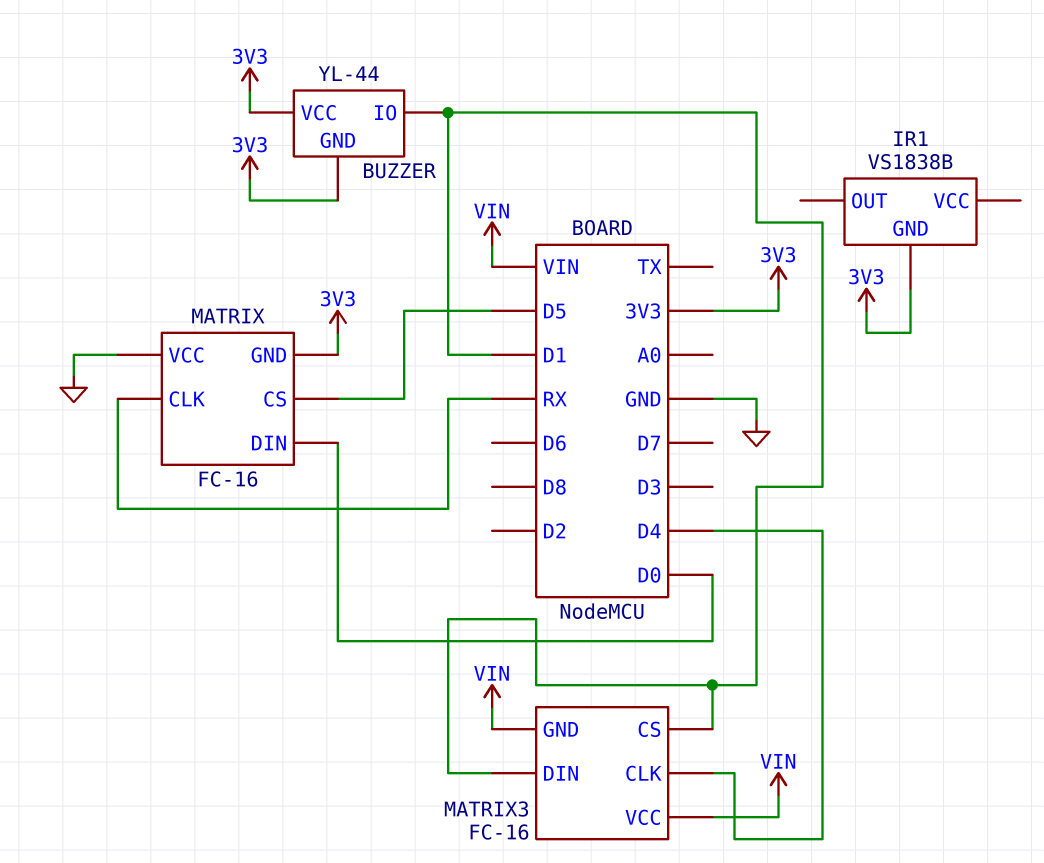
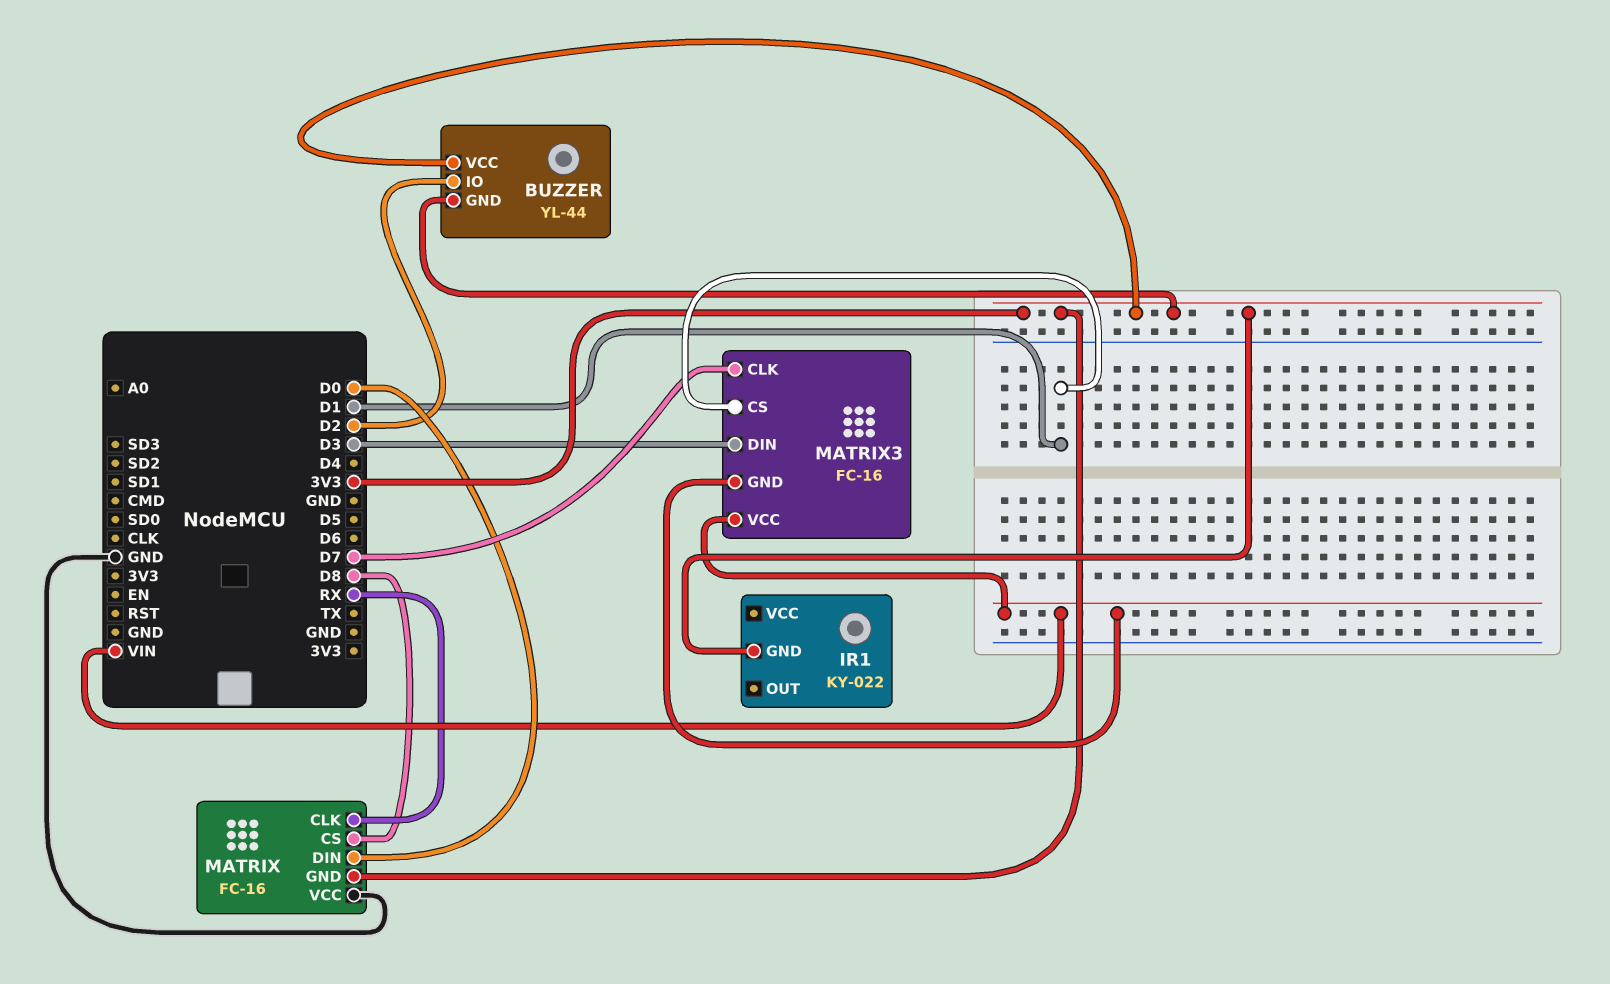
BUZZER pin IO: D1 -> D2
IR1: VS1838B -> KY-022
MATRIX pin CS: D5 -> D8
MATRIX3 pin CLK: D4 -> D7
MATRIX3 pin DIN: D1 -> D3

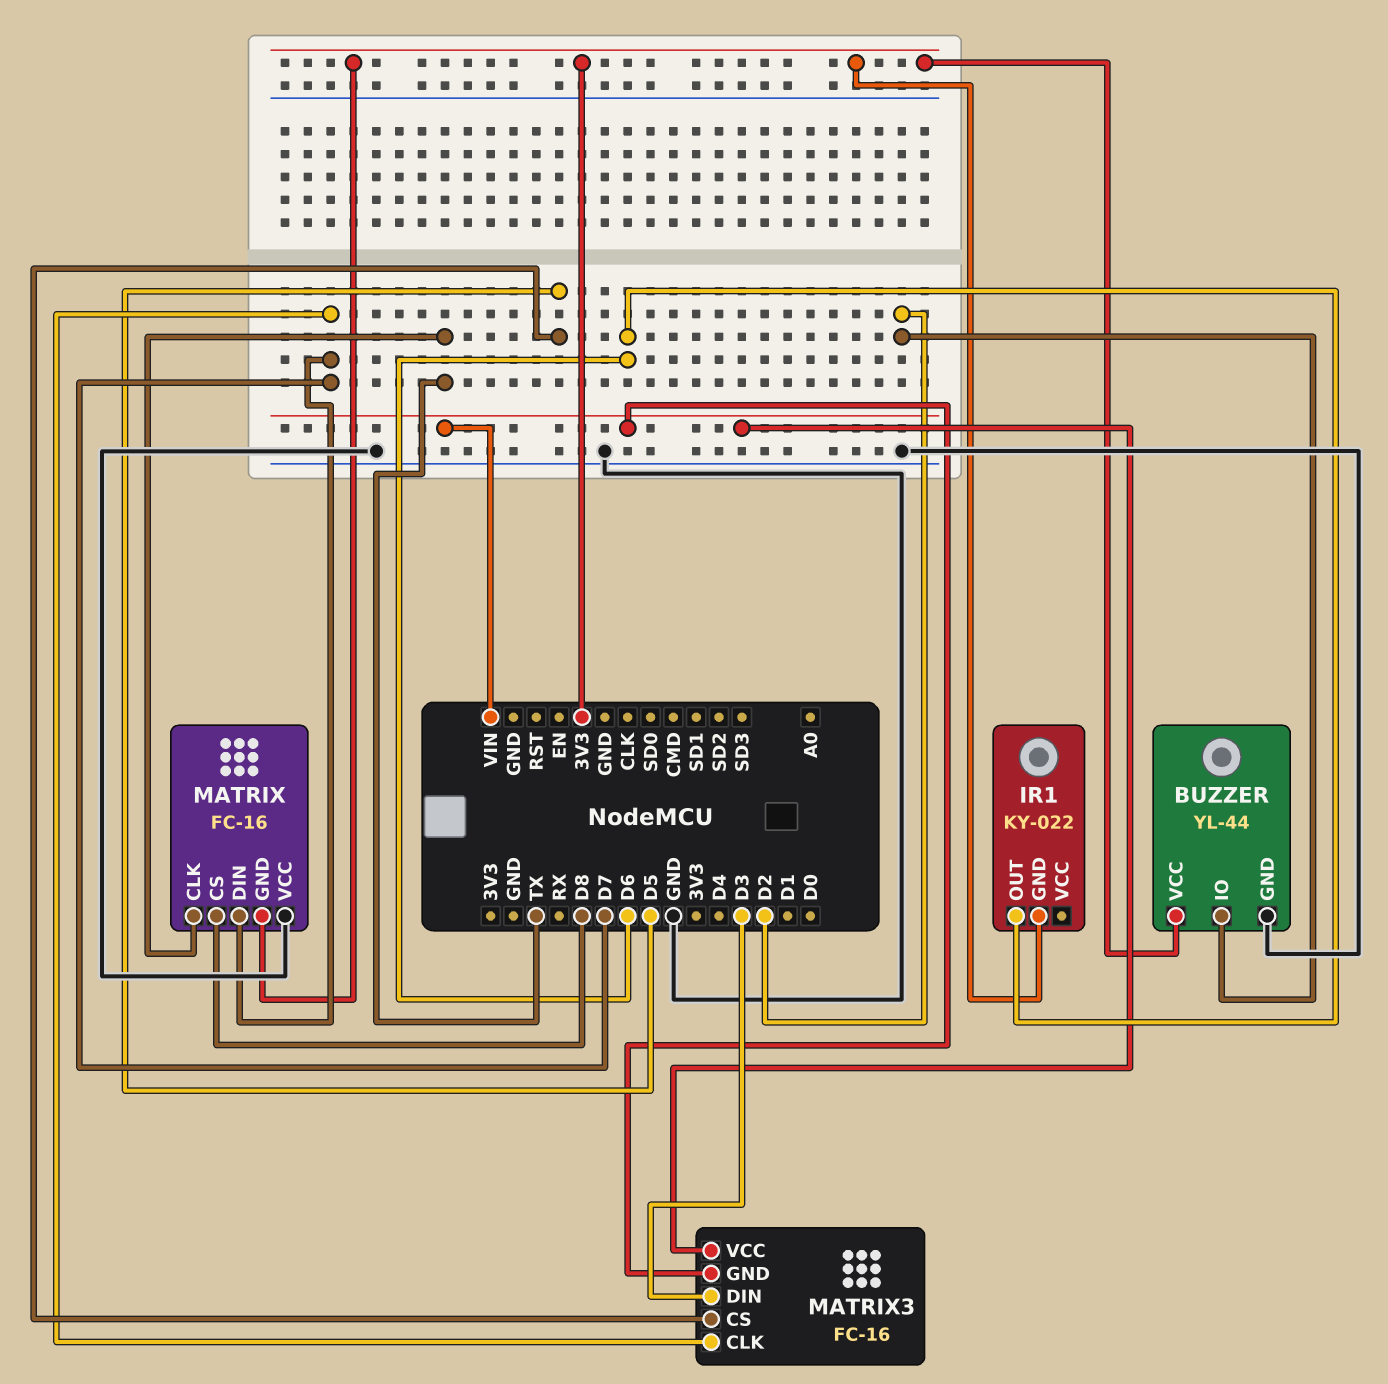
BUZZER pin GND: 3V3 -> GND
IR1 pin OUT: none -> D6
MATRIX pin CLK: RX -> TX
MATRIX pin DIN: D0 -> D7
MATRIX3 pin CS: D1 -> D5

